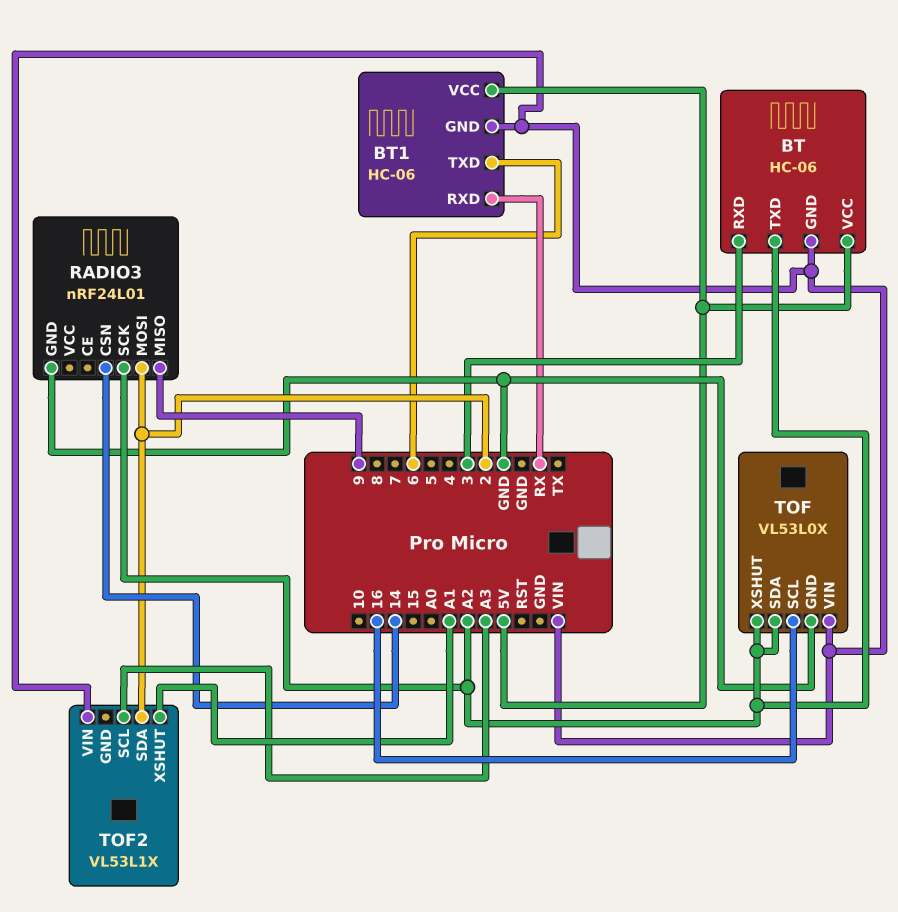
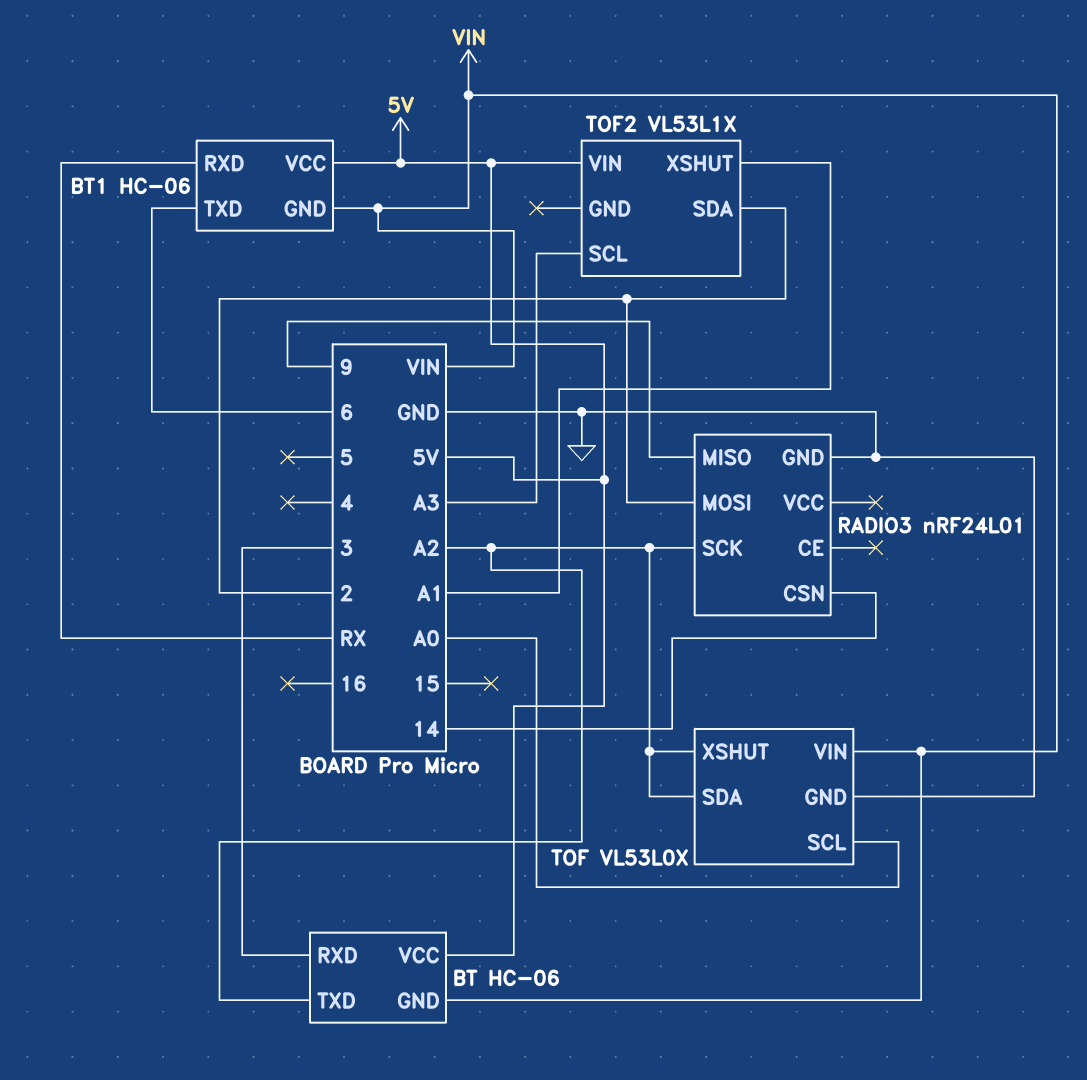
TOF pin SCL: 16 -> A0
TOF2 pin VIN: VIN -> 5V

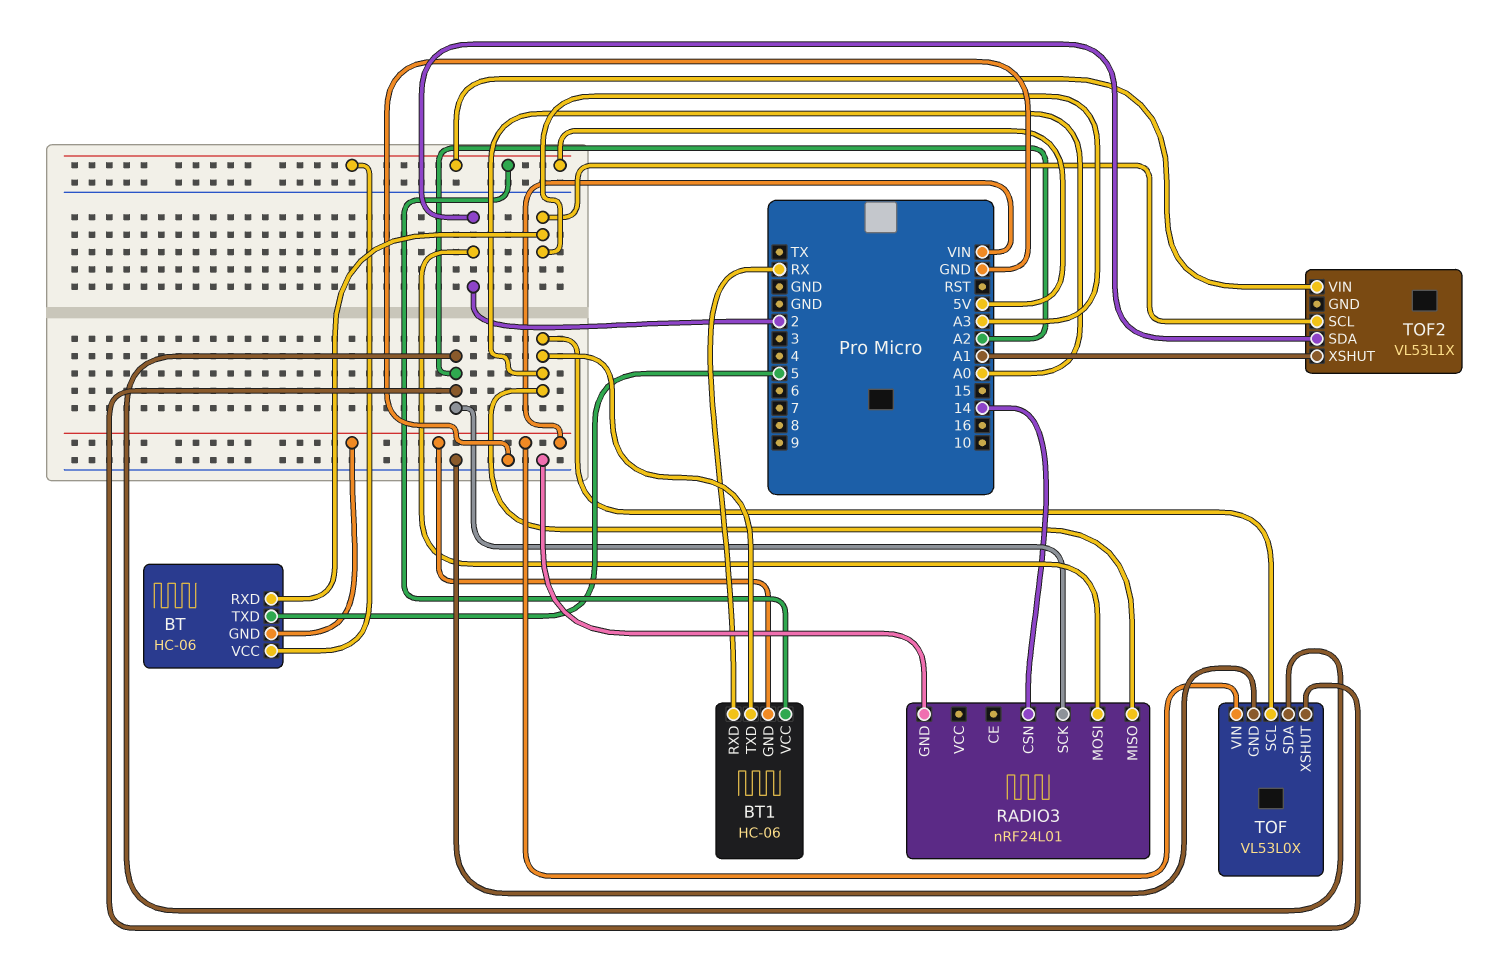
BT pin RXD: 3 -> A3
BT pin TXD: A2 -> 5
BT1 pin TXD: 6 -> A0
RADIO3 pin MISO: 9 -> A0

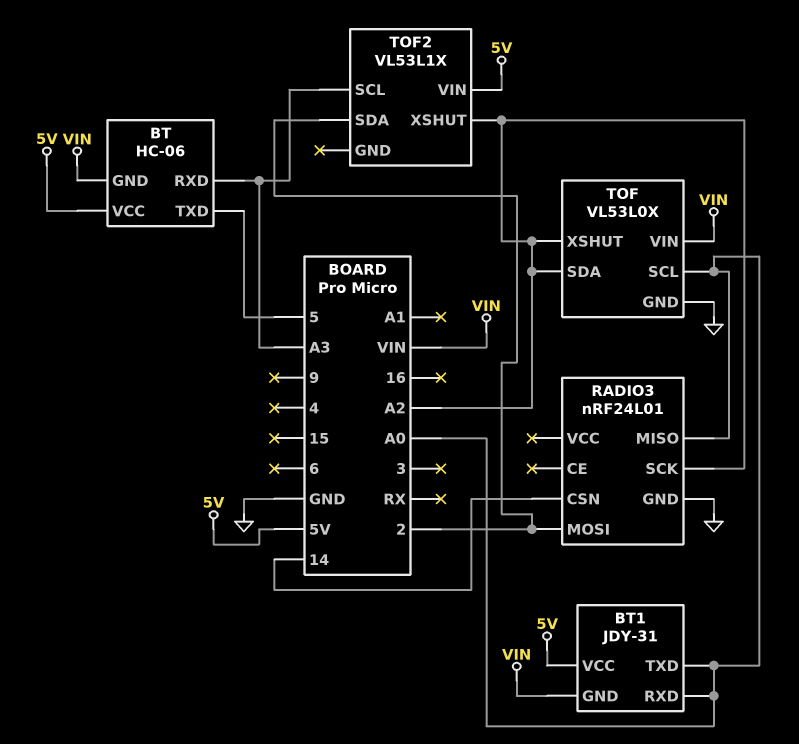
BT1: HC-06 -> JDY-31
BT1 pin RXD: RX -> A0
TOF2 pin XSHUT: A1 -> A2

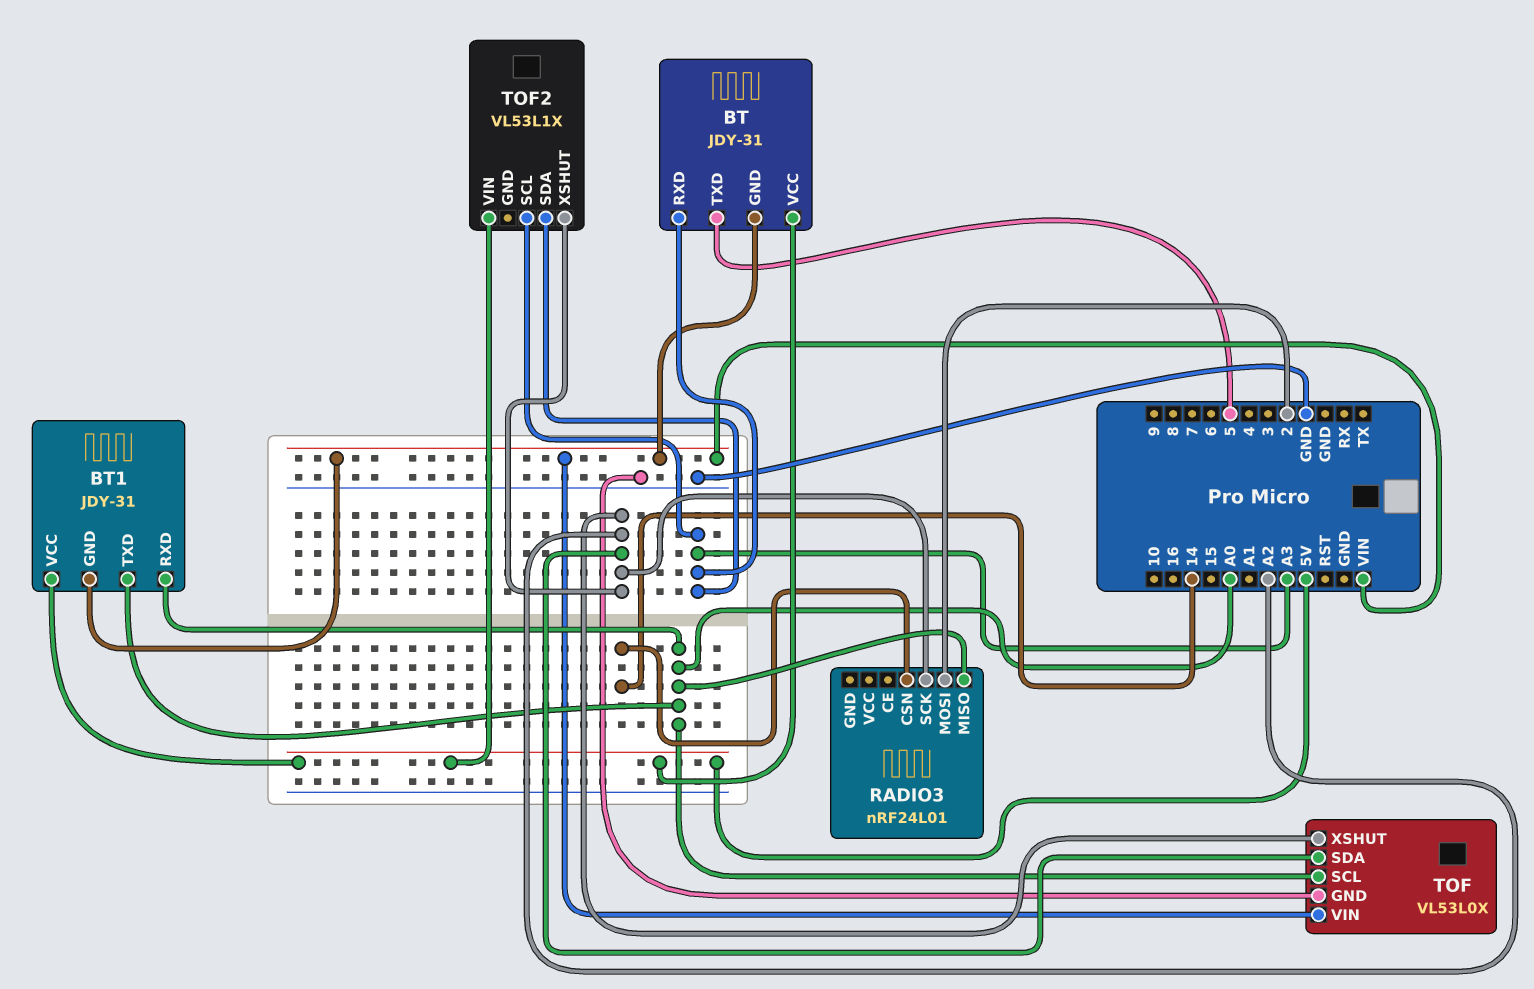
BT: HC-06 -> JDY-31
RADIO3 pin GND: GND -> none
TOF2 pin SDA: 2 -> A3

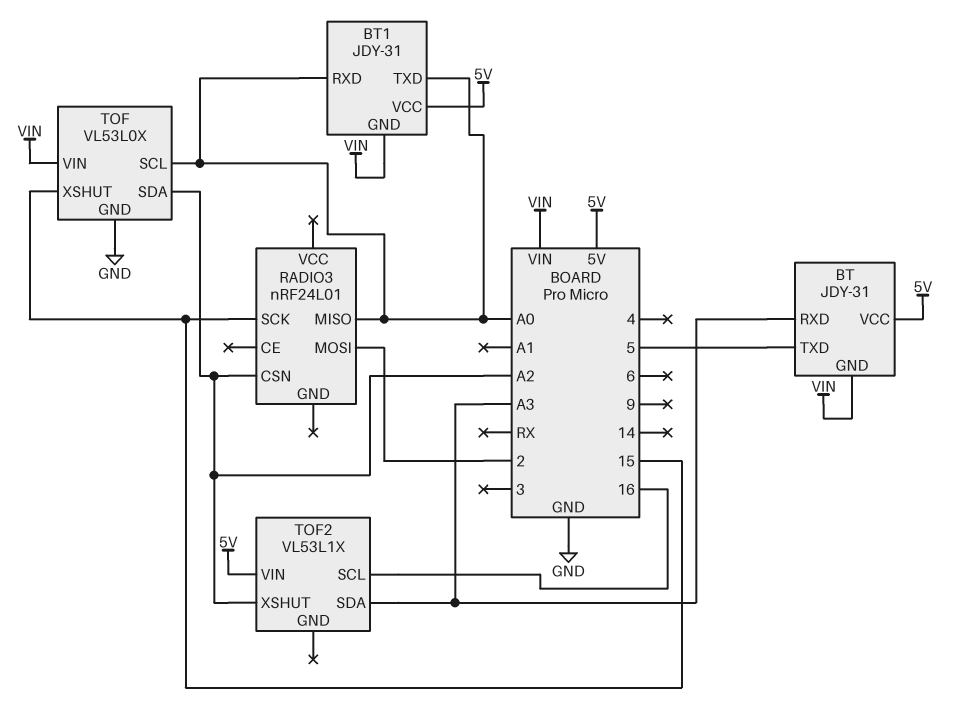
RADIO3 pin CSN: 14 -> A2
RADIO3 pin SCK: A2 -> 15
TOF pin XSHUT: A2 -> 15
TOF2 pin SCL: A3 -> 16

